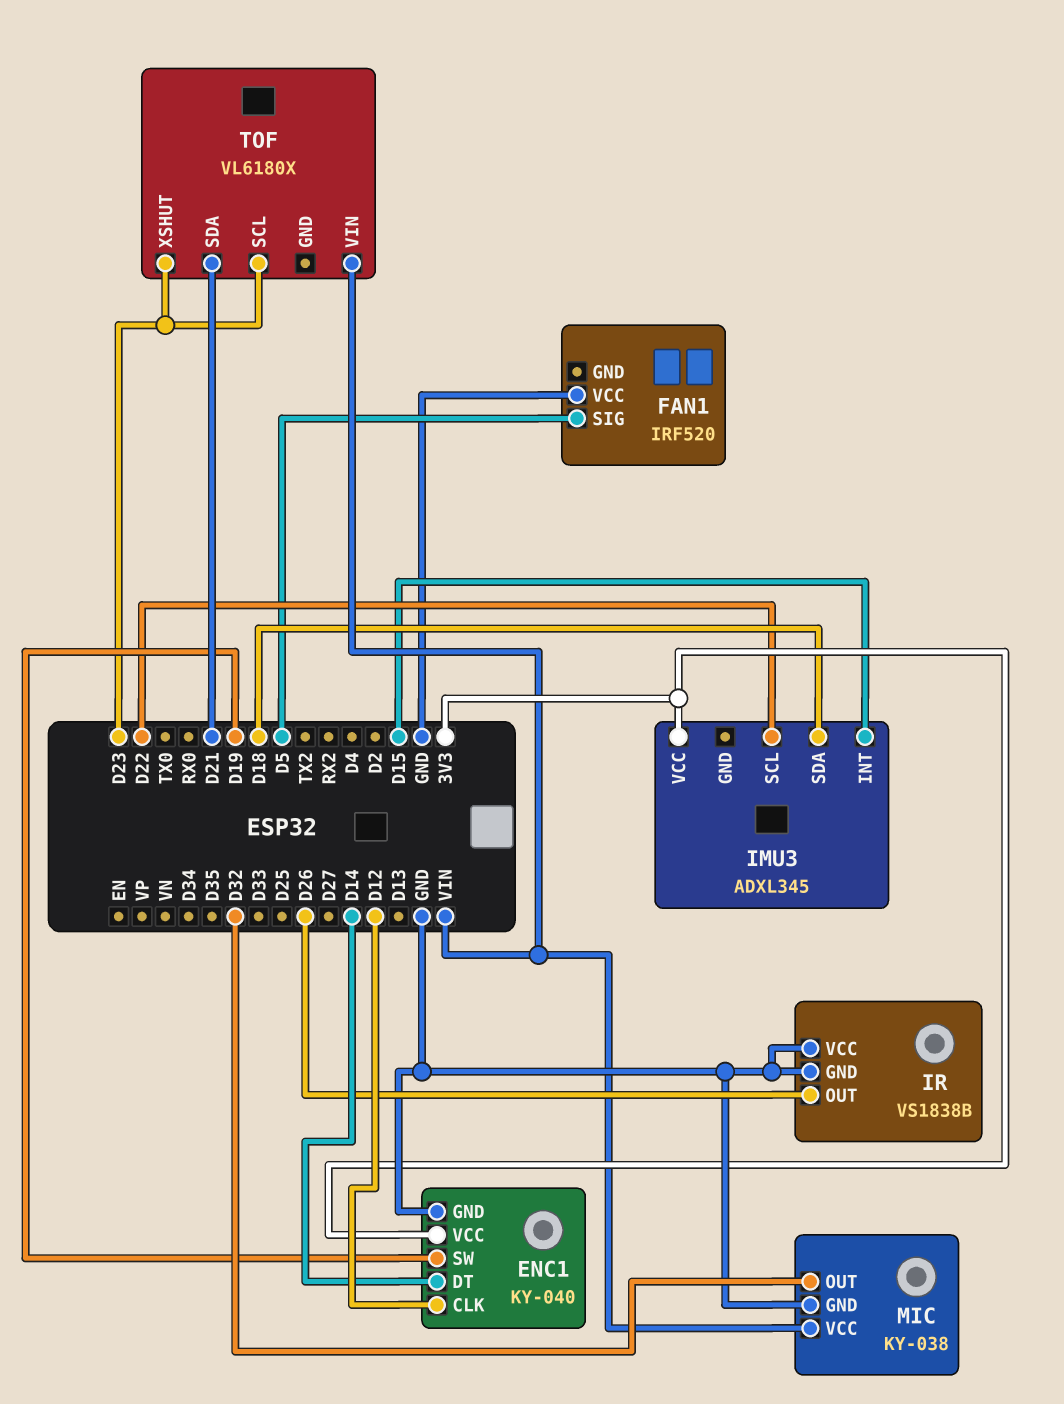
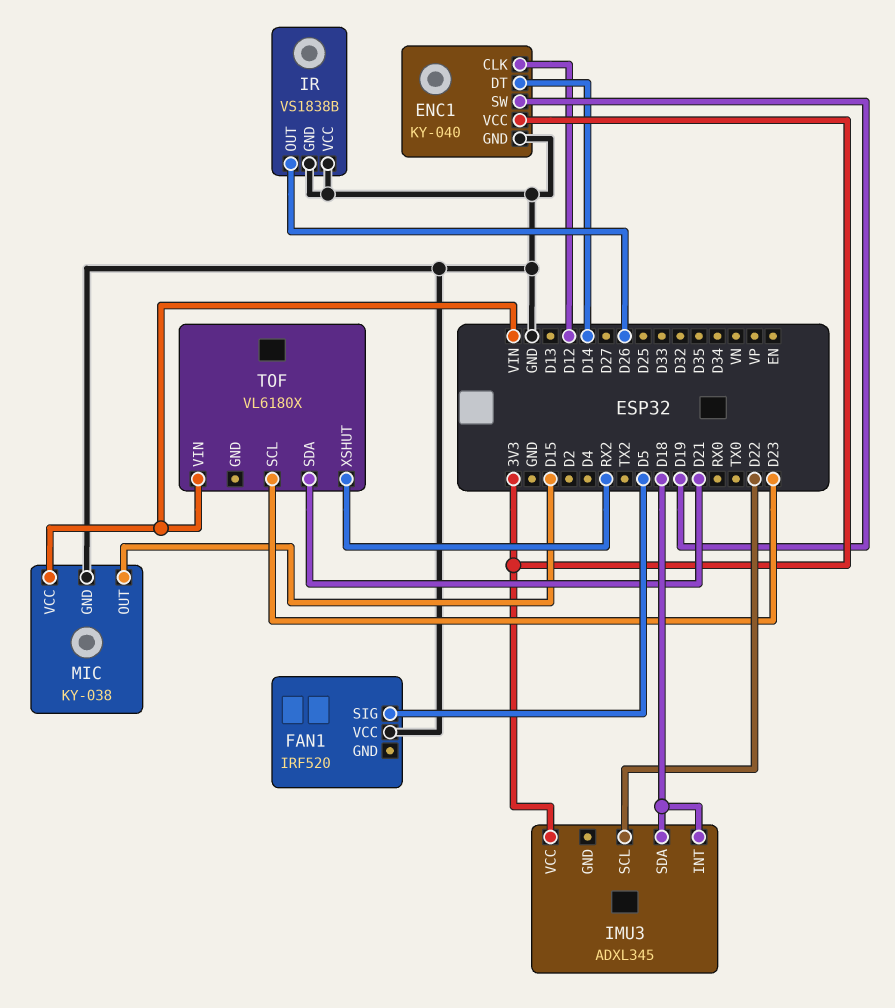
IMU3 pin INT: D15 -> D18
MIC pin OUT: D32 -> D15
TOF pin XSHUT: D23 -> RX2

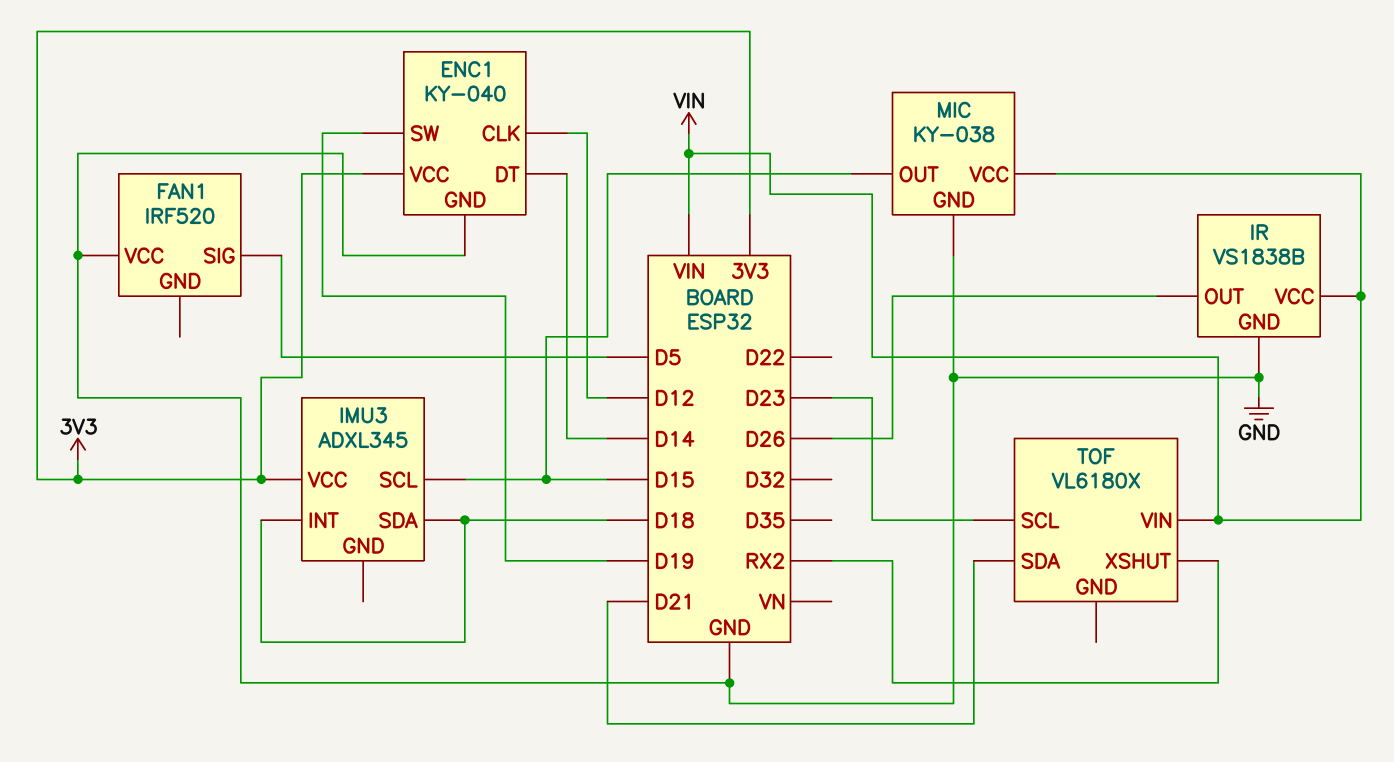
IMU3 pin SCL: D22 -> D15
IR pin VCC: GND -> VIN

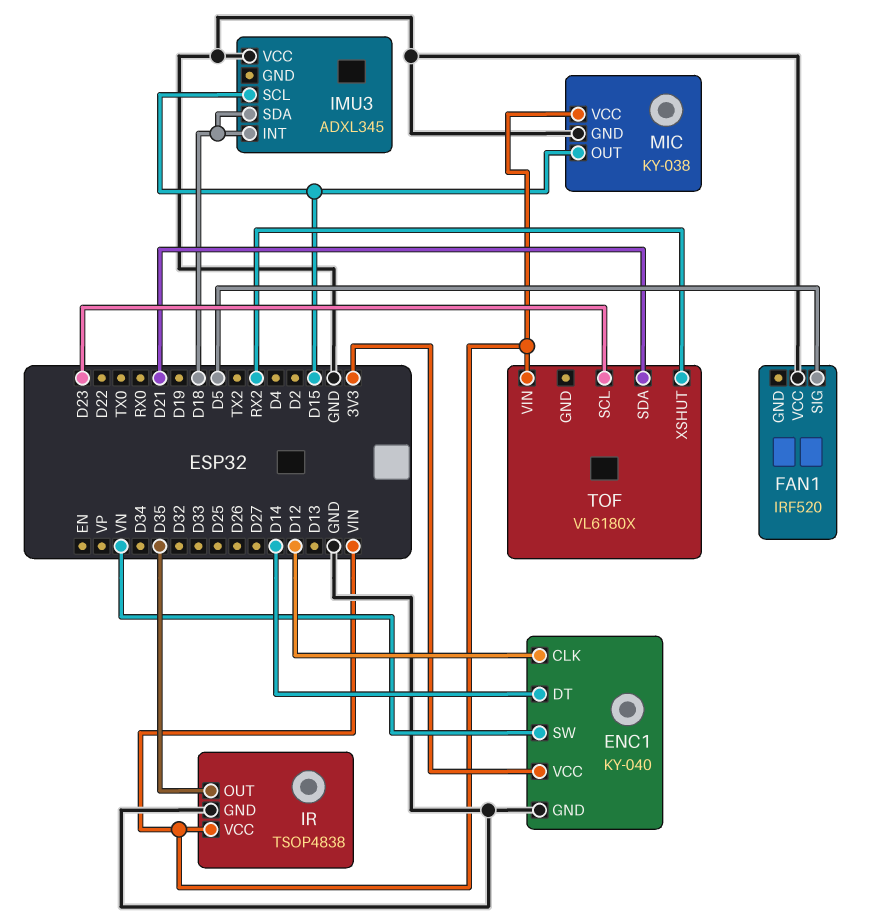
ENC1 pin SW: D19 -> VN
IMU3 pin VCC: 3V3 -> GND
IR: VS1838B -> TSOP4838
IR pin OUT: D26 -> D35

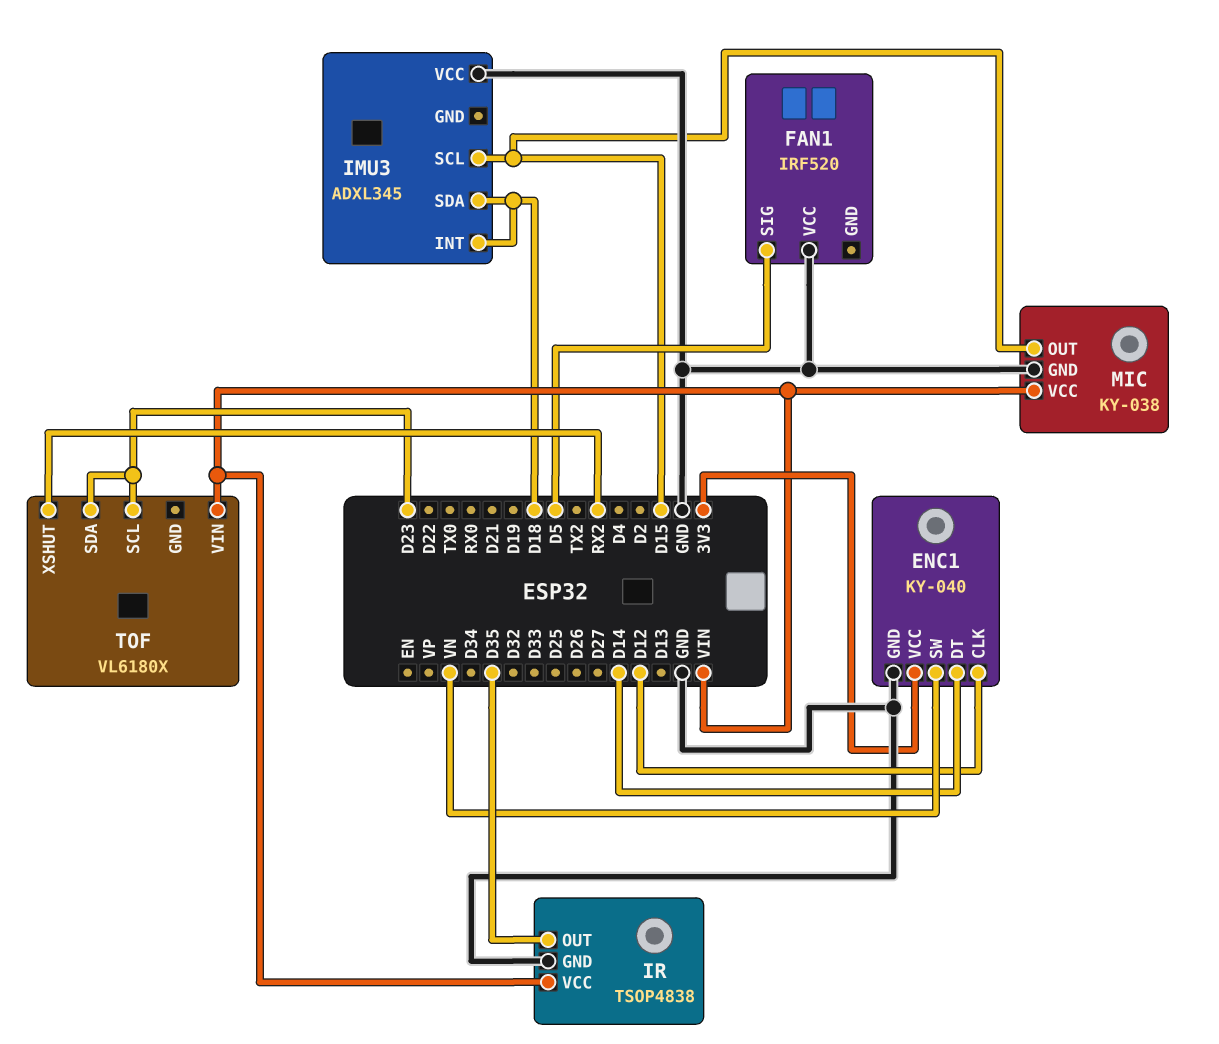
TOF pin SDA: D21 -> D23

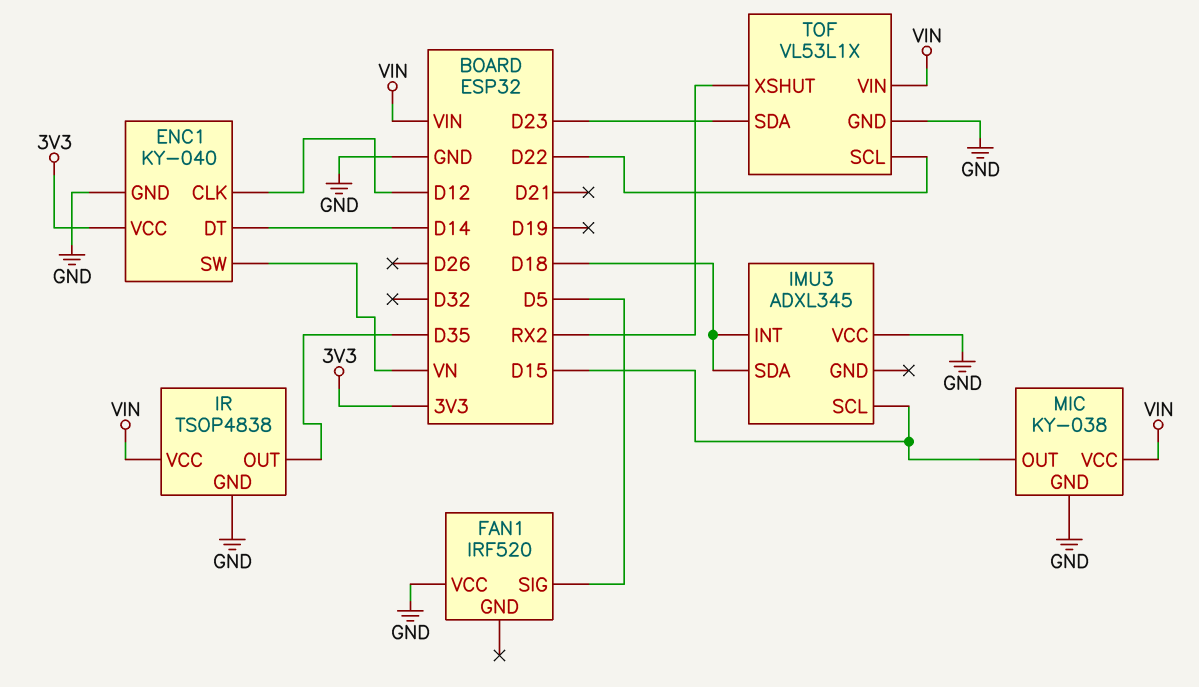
TOF: VL6180X -> VL53L1X
TOF pin GND: none -> GND
TOF pin SCL: D23 -> D22

